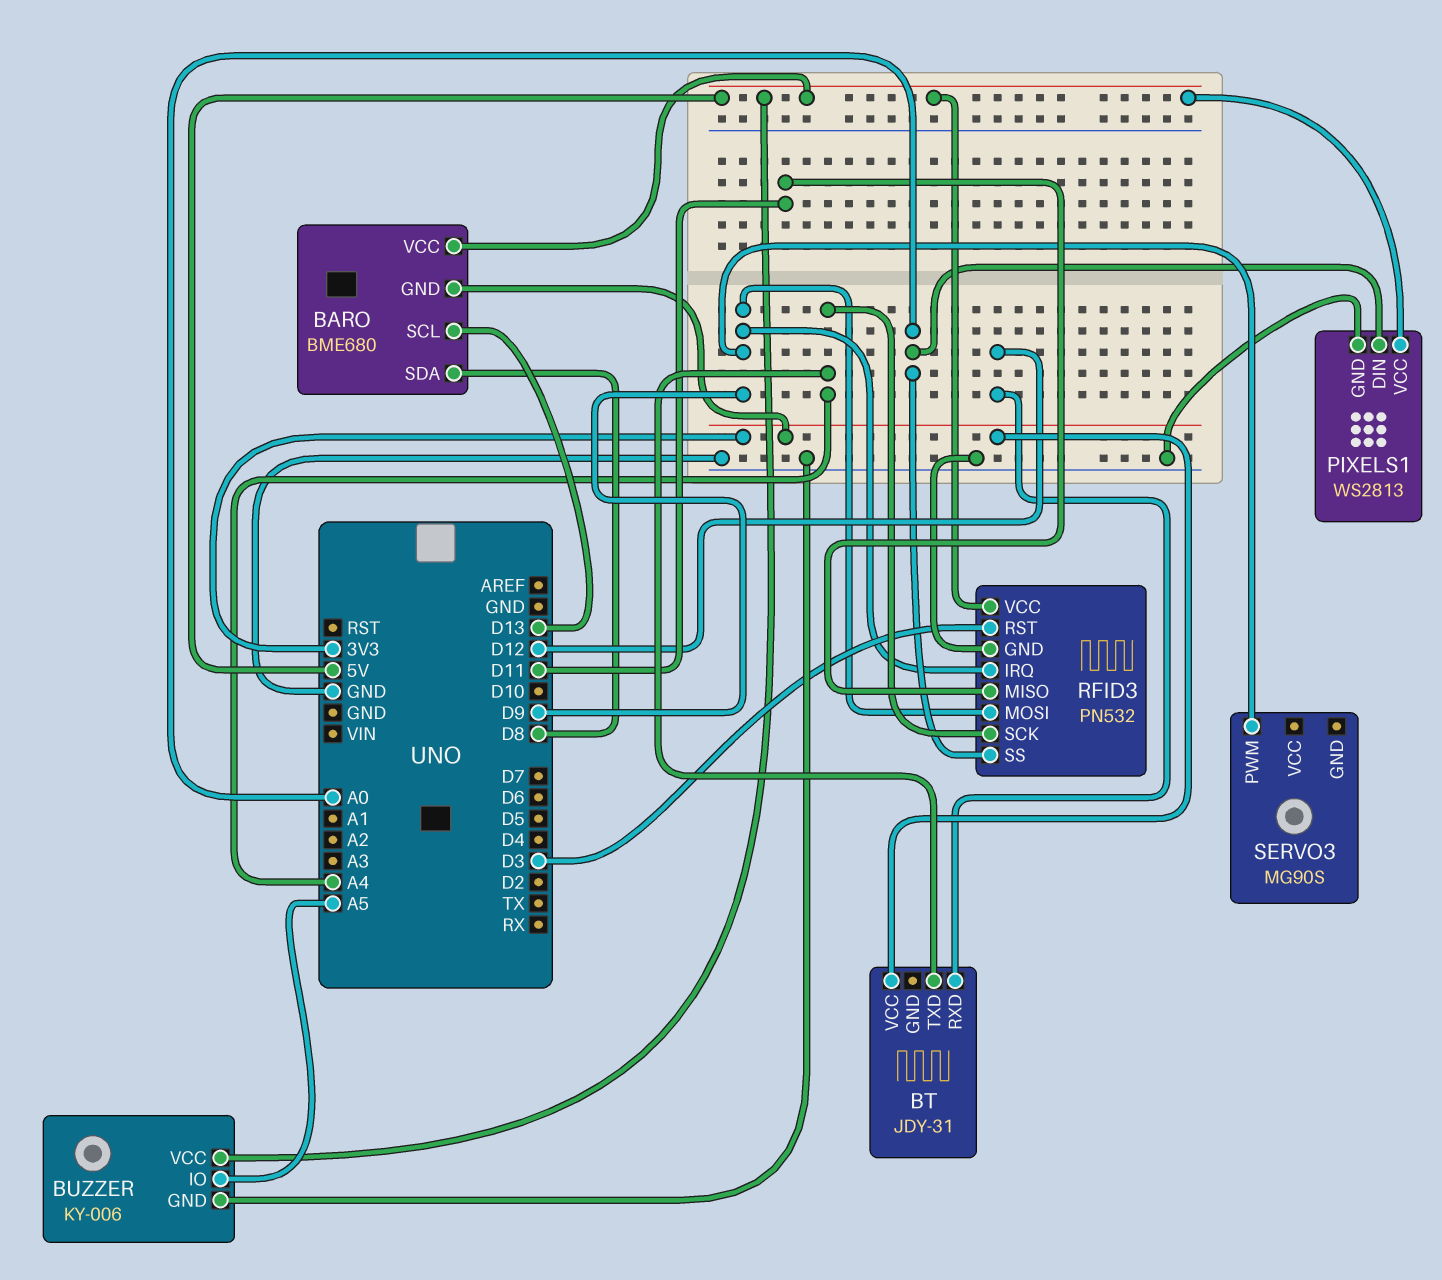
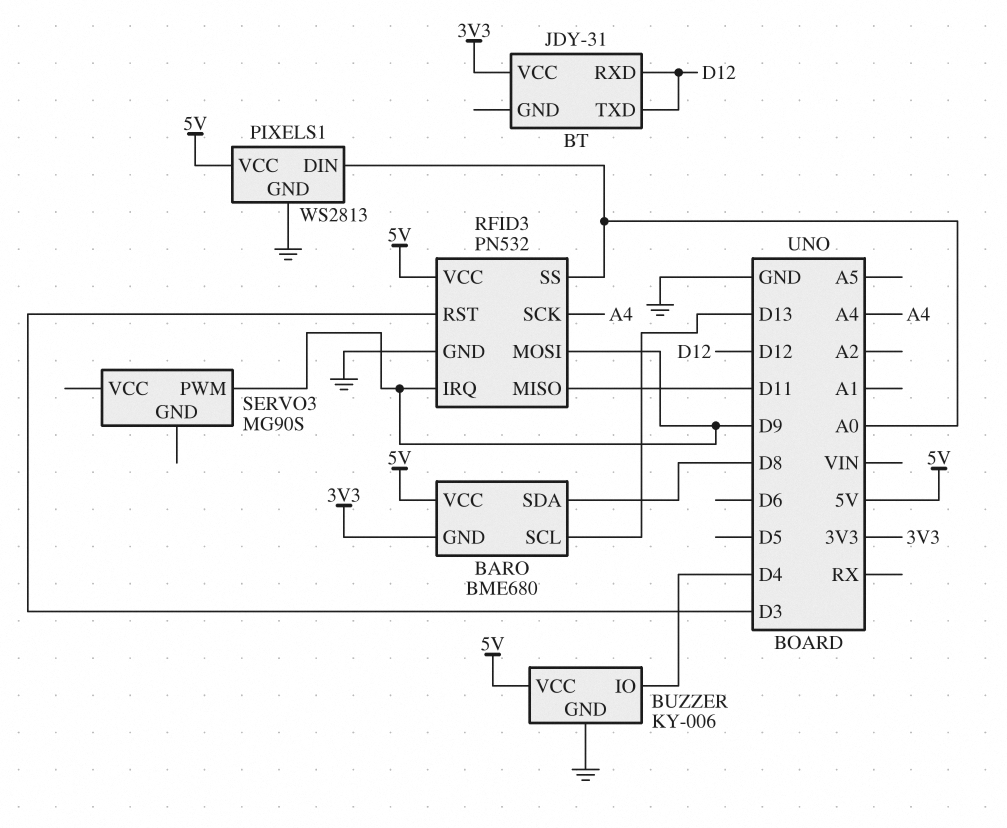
BT pin TXD: A4 -> D12
BUZZER pin IO: A5 -> D4

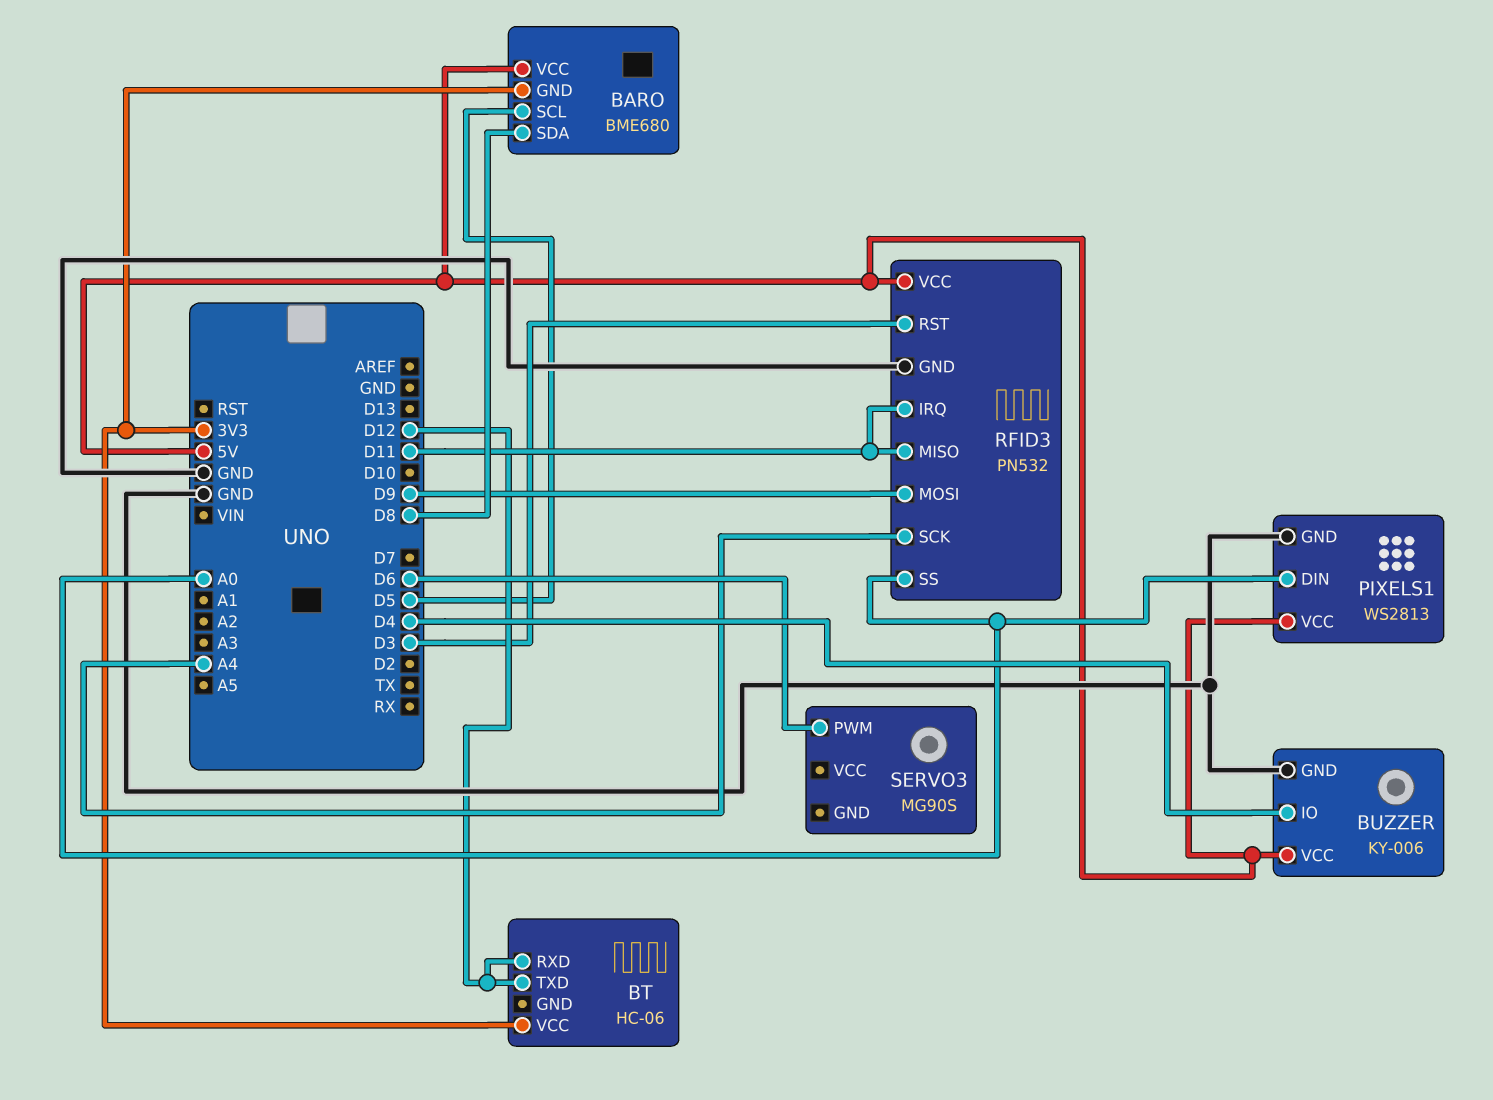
BARO pin SCL: D13 -> D5
BT: JDY-31 -> HC-06
RFID3 pin IRQ: D9 -> D11
SERVO3 pin PWM: D9 -> D6

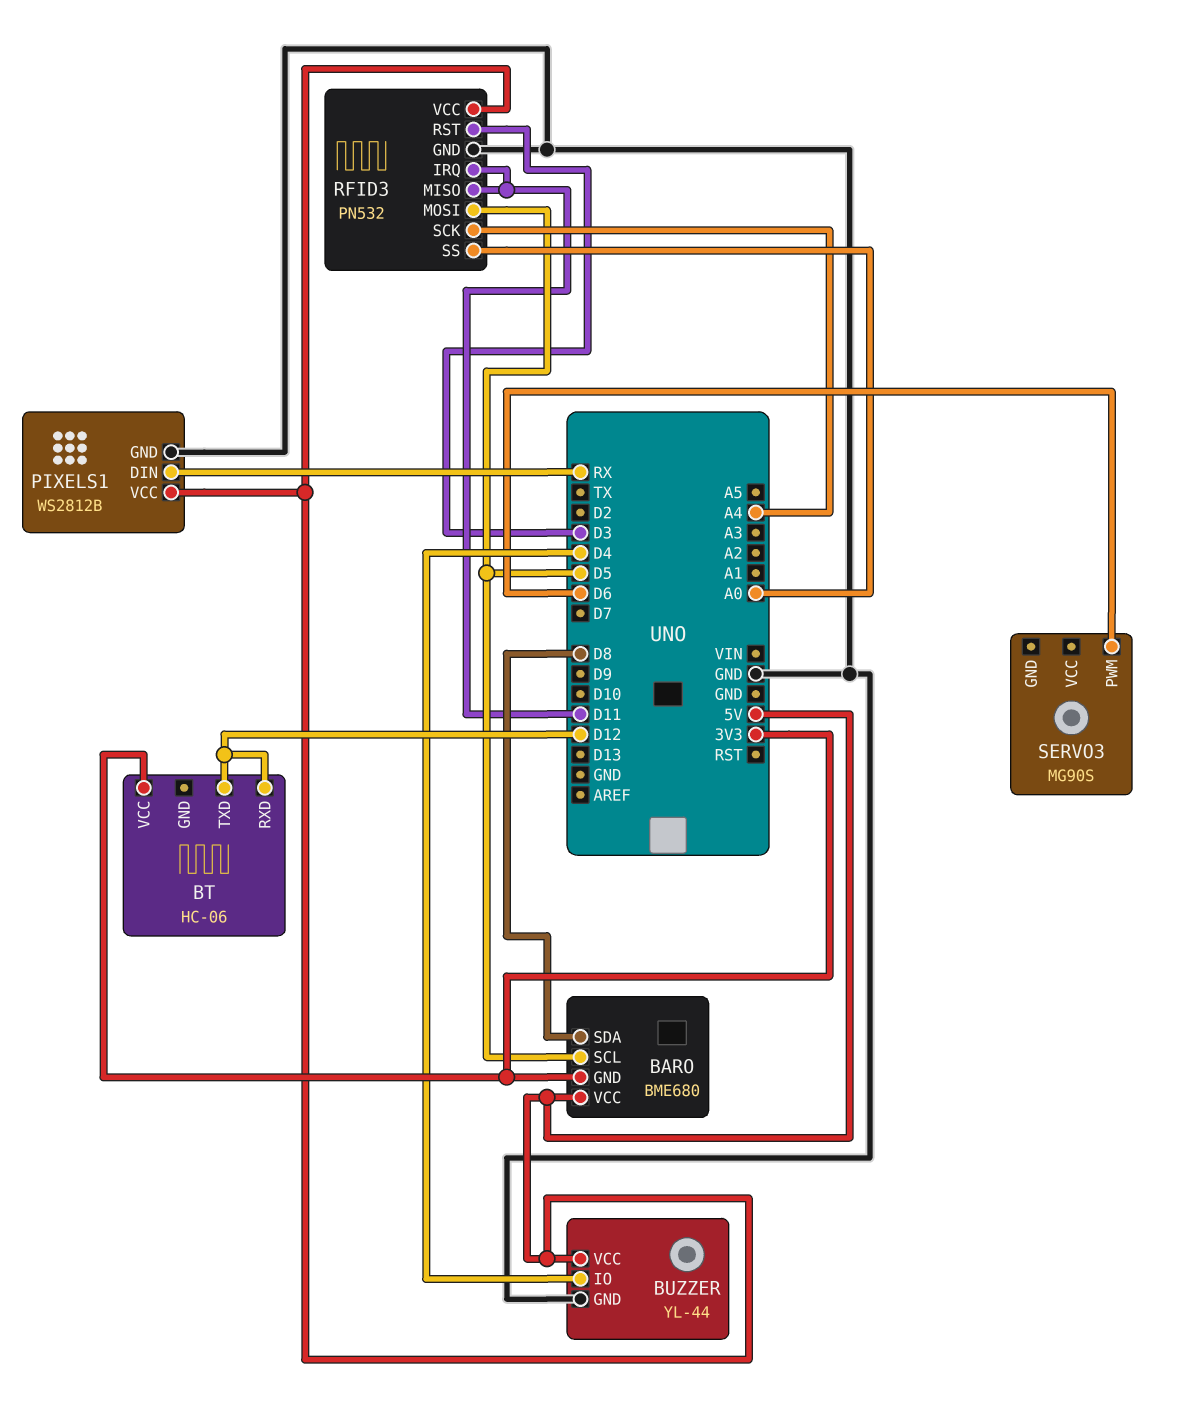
BUZZER: KY-006 -> YL-44
PIXELS1: WS2813 -> WS2812B
PIXELS1 pin DIN: A0 -> RX
RFID3 pin MOSI: D9 -> D5

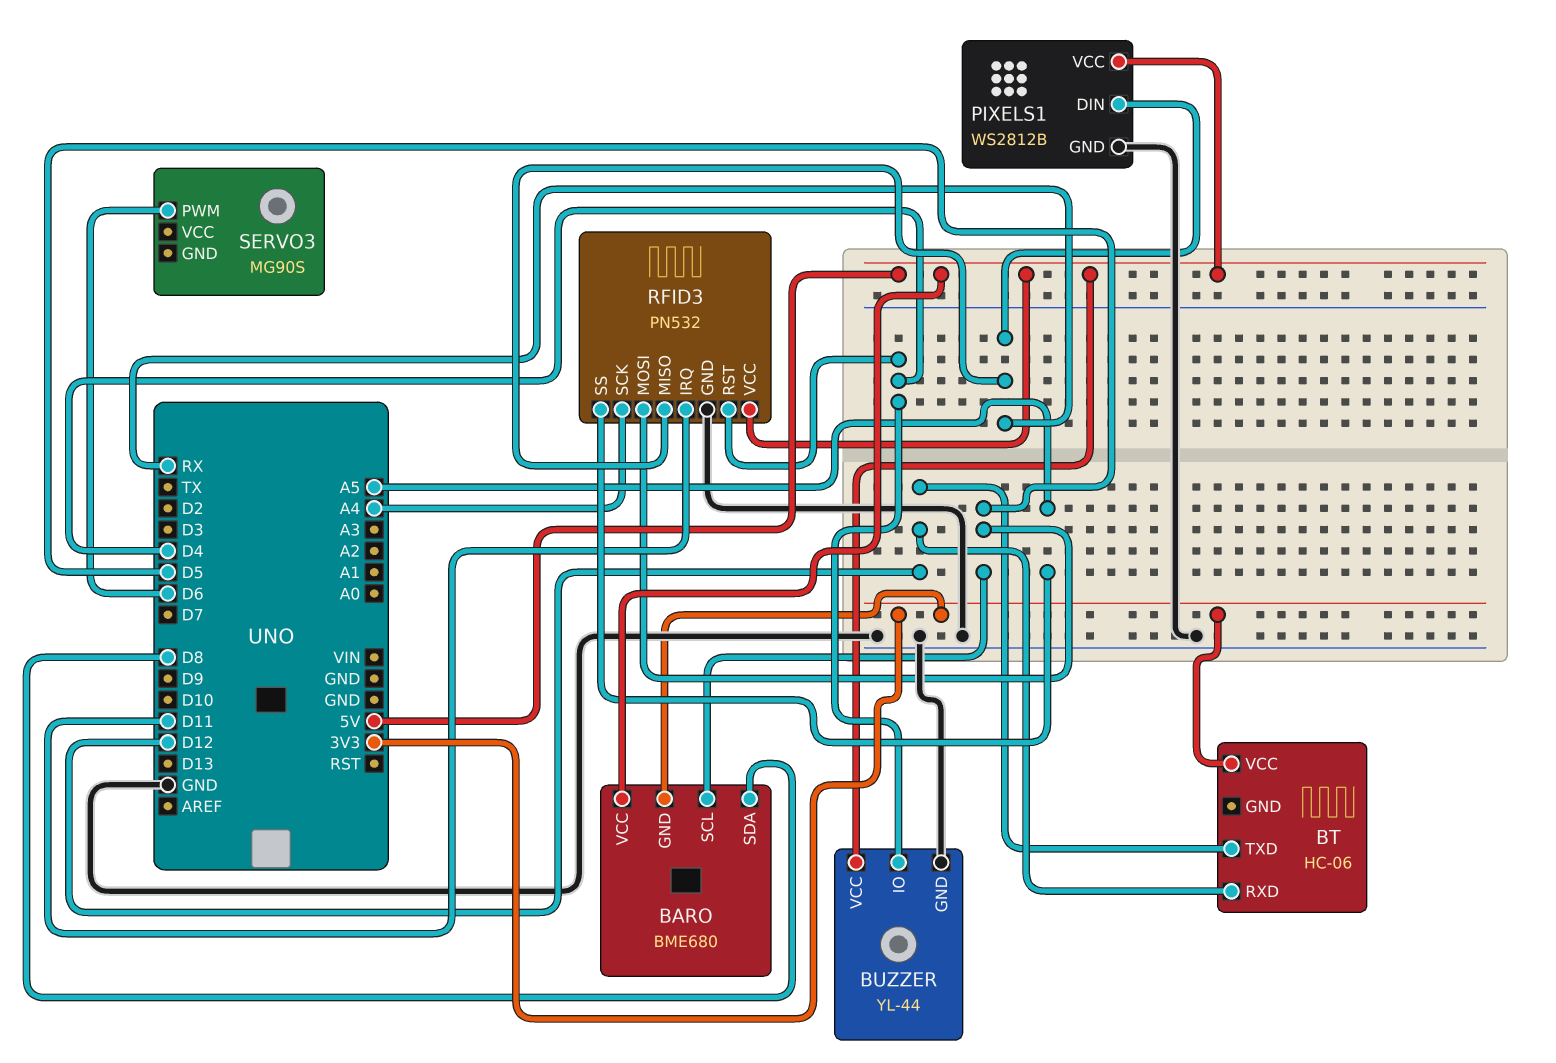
RFID3 pin MISO: D11 -> RX
RFID3 pin RST: D3 -> D4
RFID3 pin SS: A0 -> A5

